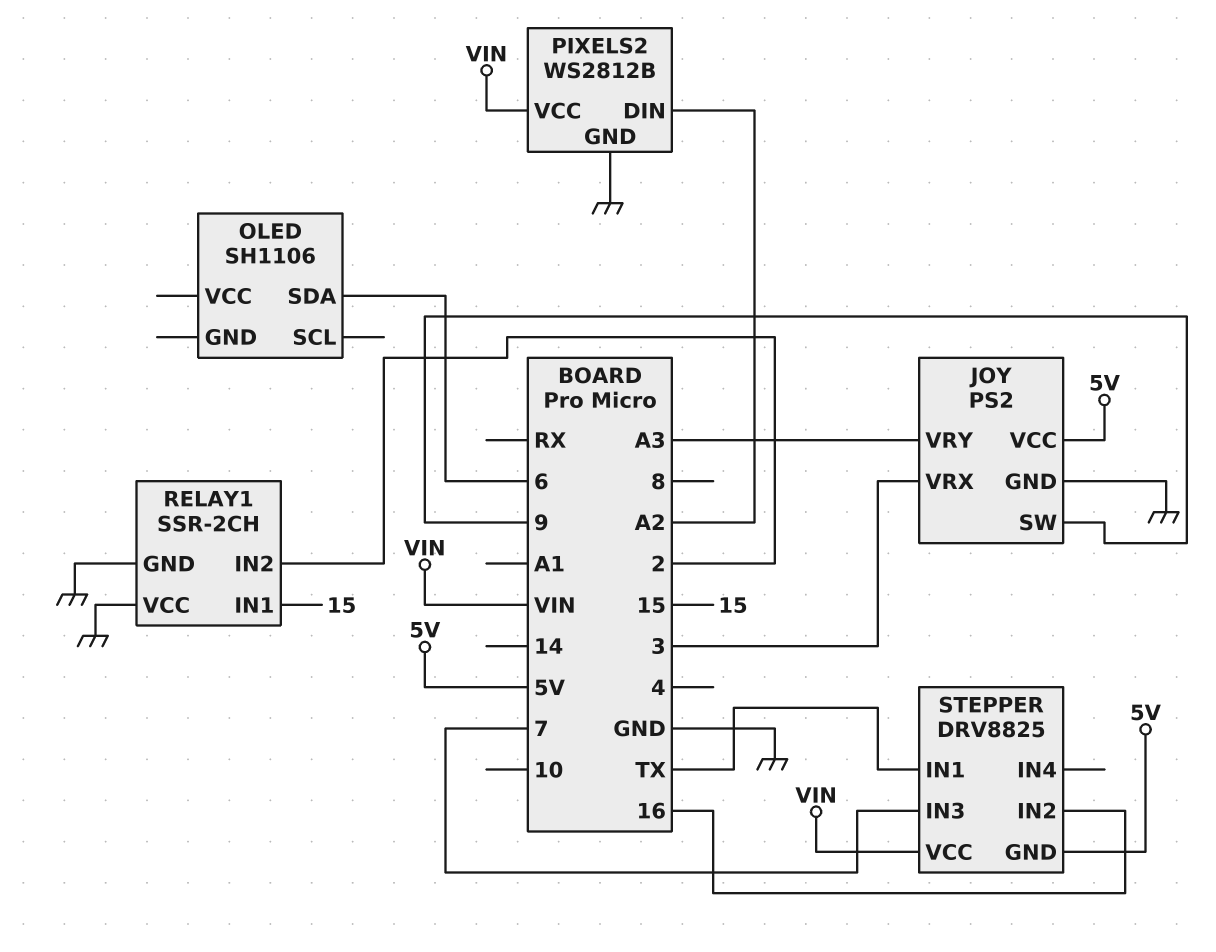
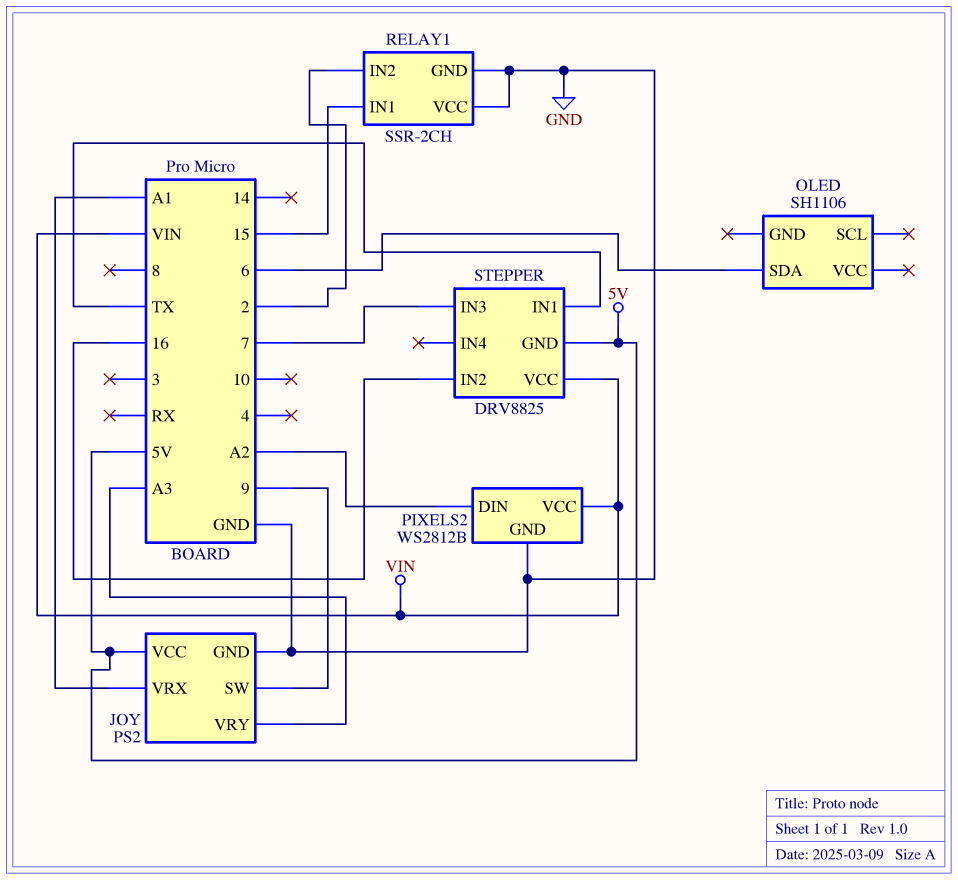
JOY pin VRX: 3 -> A1

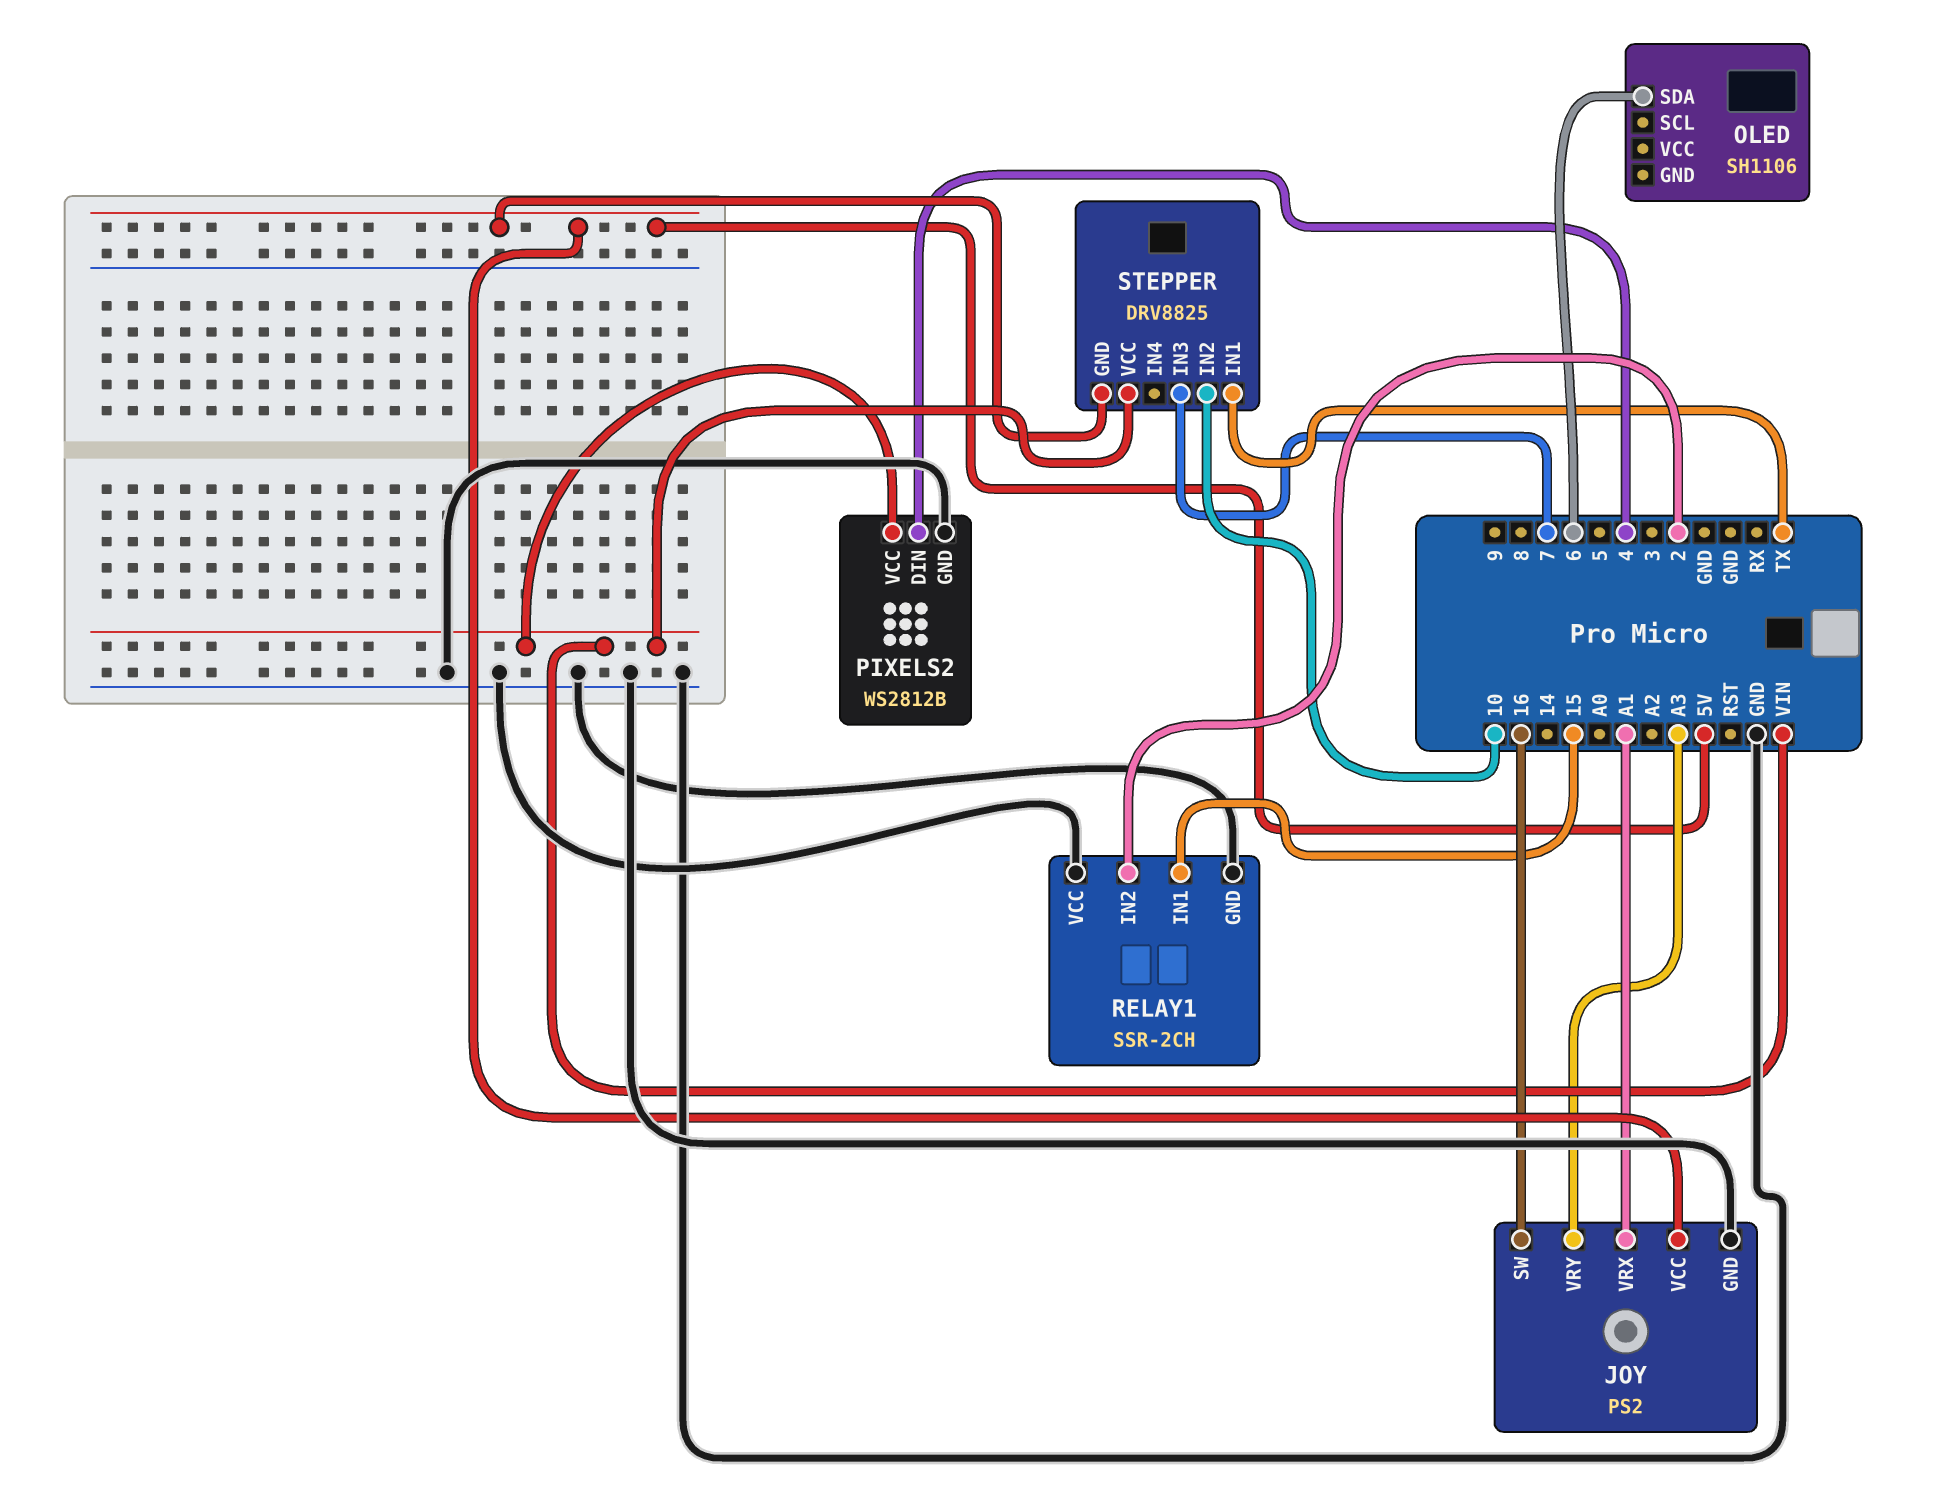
JOY pin SW: 9 -> 16
PIXELS2 pin DIN: A2 -> 4
STEPPER pin IN2: 16 -> 10

